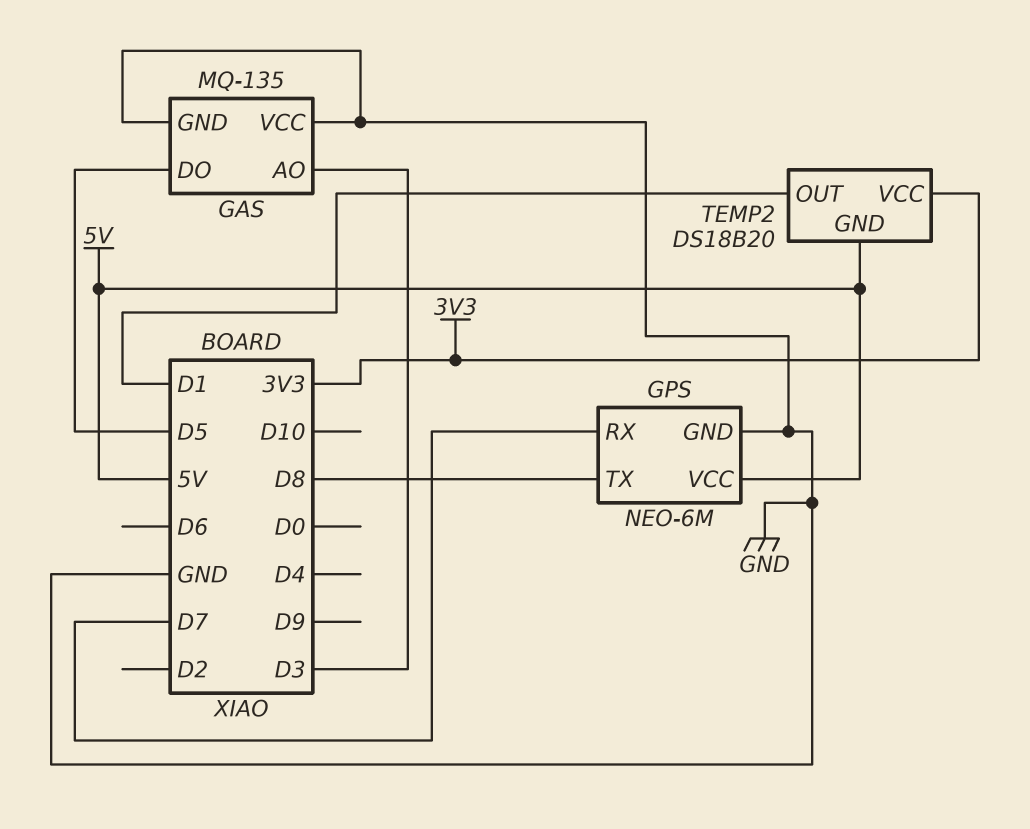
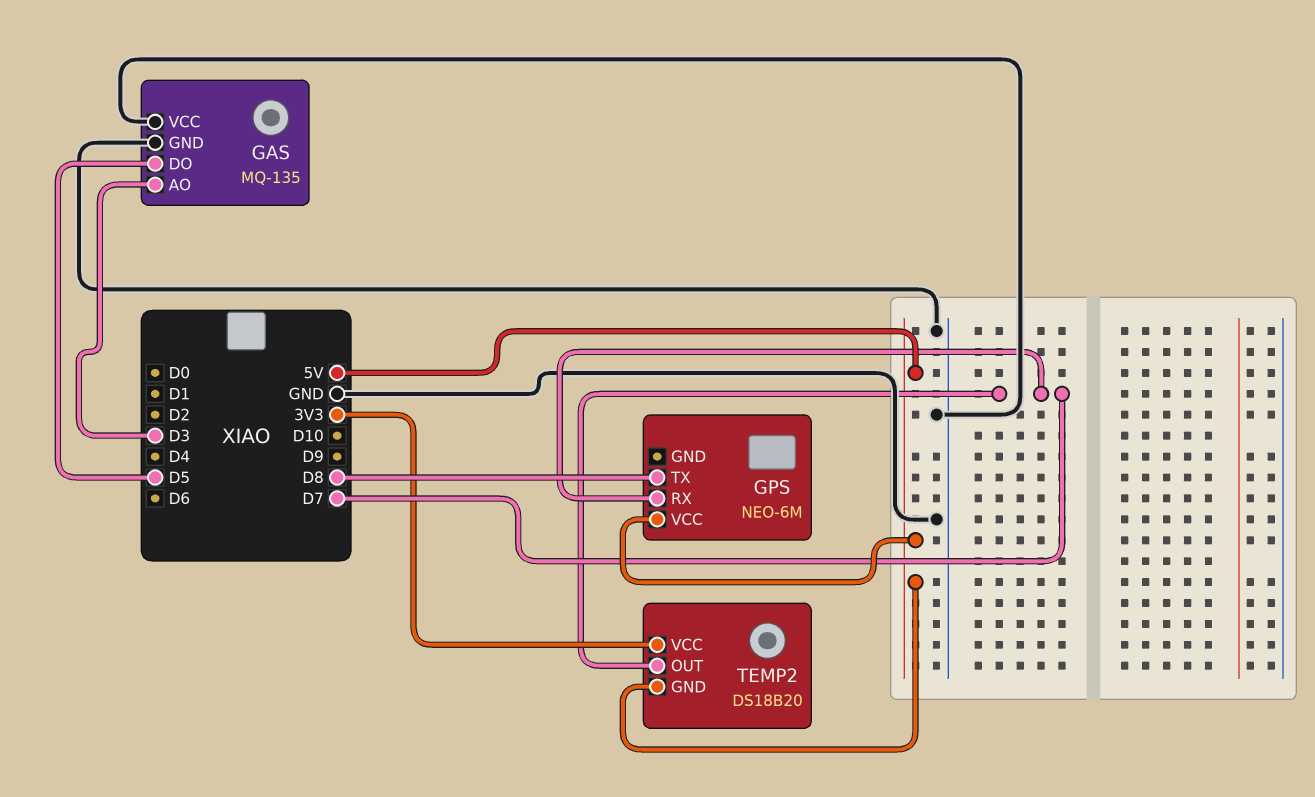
GPS pin GND: GND -> none
TEMP2 pin OUT: D1 -> D7

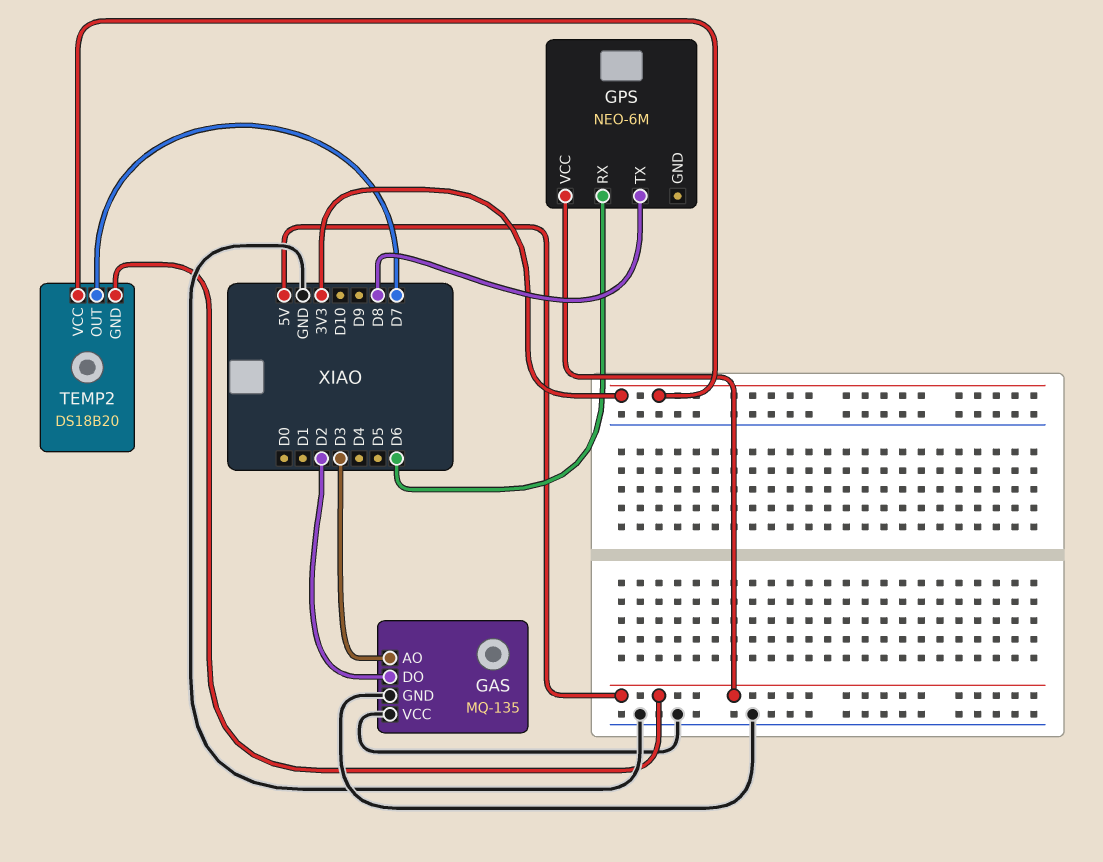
GAS pin DO: D5 -> D2
GPS pin RX: D7 -> D6

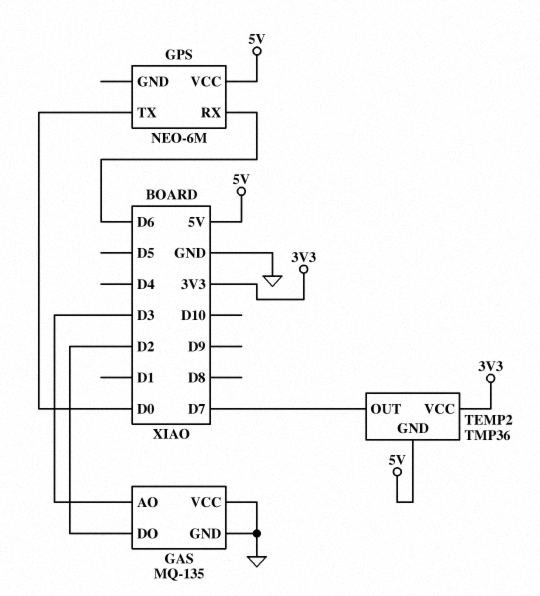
GPS pin TX: D8 -> D0
TEMP2: DS18B20 -> TMP36

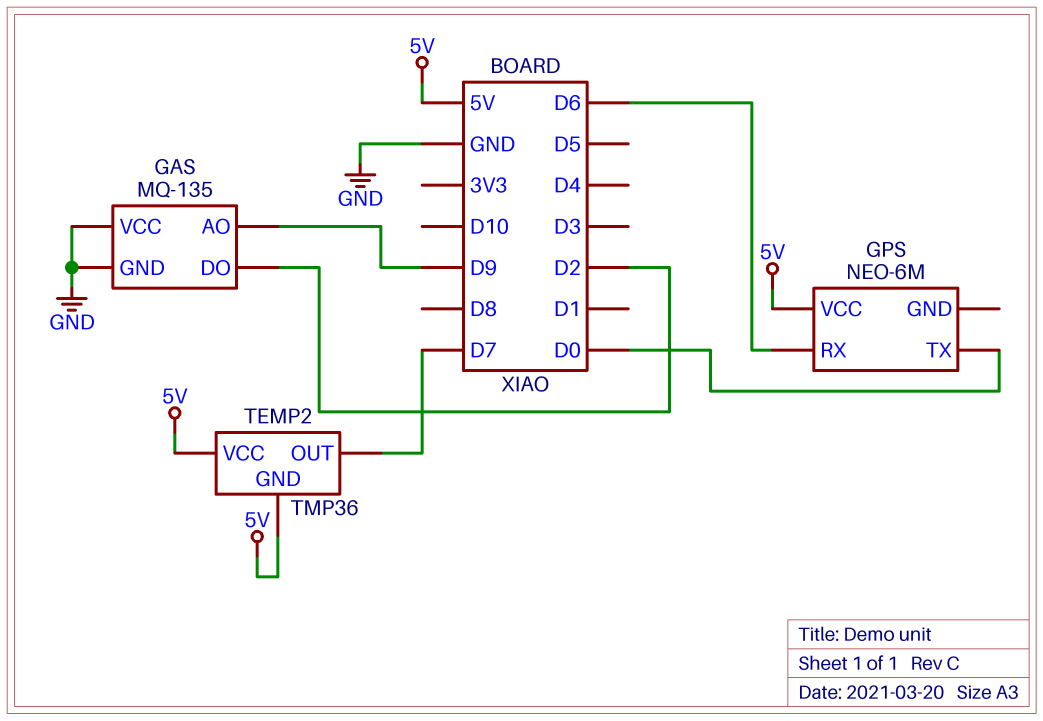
GAS pin AO: D3 -> D9
TEMP2 pin VCC: 3V3 -> 5V

